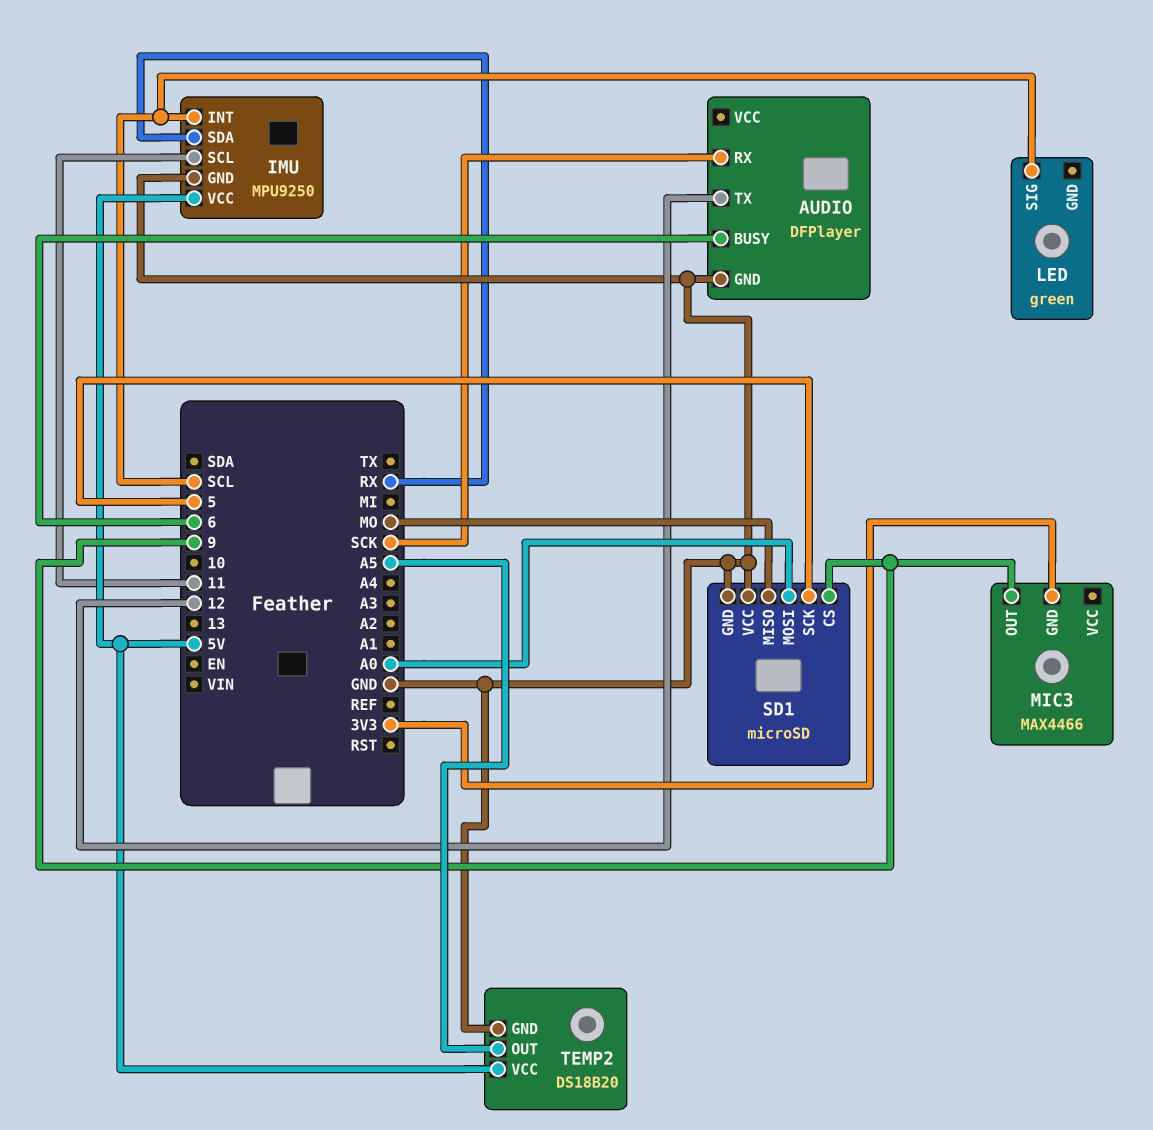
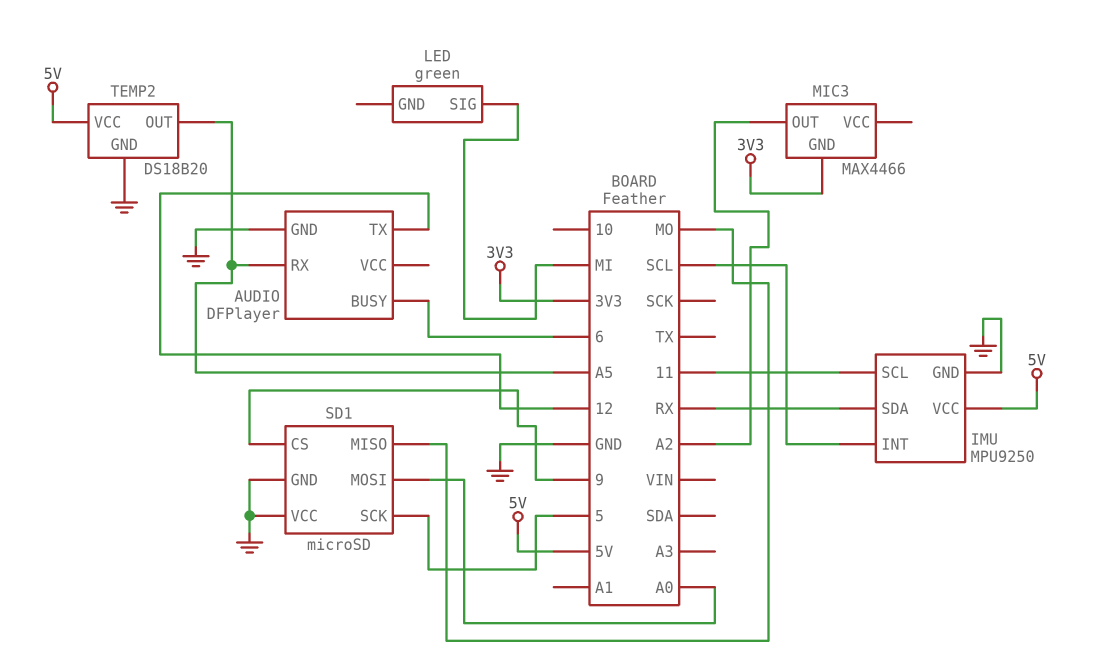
AUDIO pin RX: SCK -> A5
LED pin SIG: SCL -> MI
MIC3 pin OUT: 9 -> A2

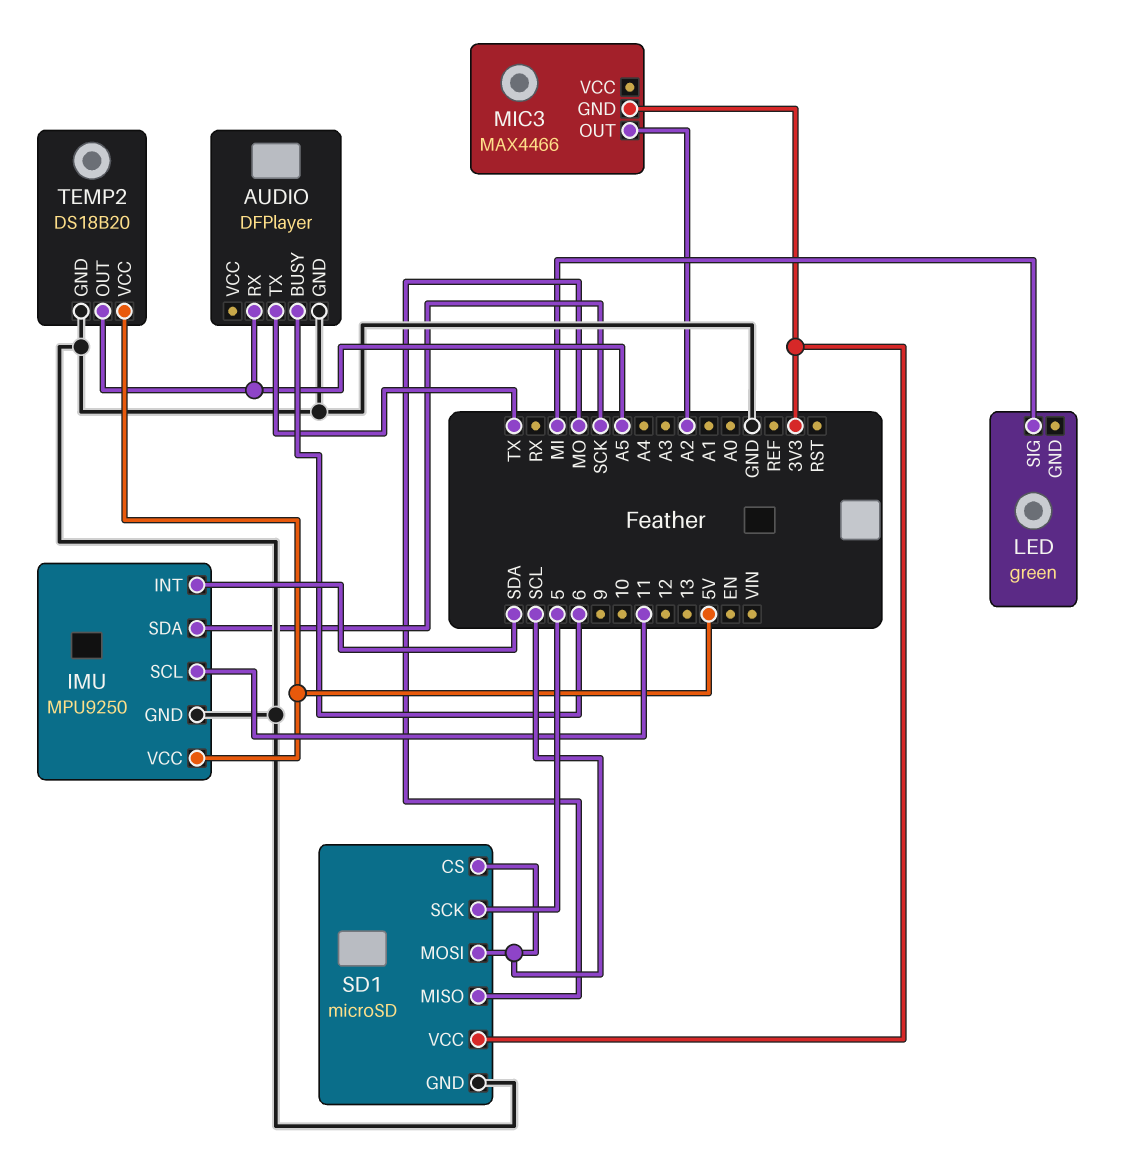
AUDIO pin TX: 12 -> TX
IMU pin INT: SCL -> SDA
IMU pin SDA: RX -> SCK
SD1 pin CS: 9 -> SCL
SD1 pin MOSI: A0 -> SCL
SD1 pin VCC: GND -> 3V3

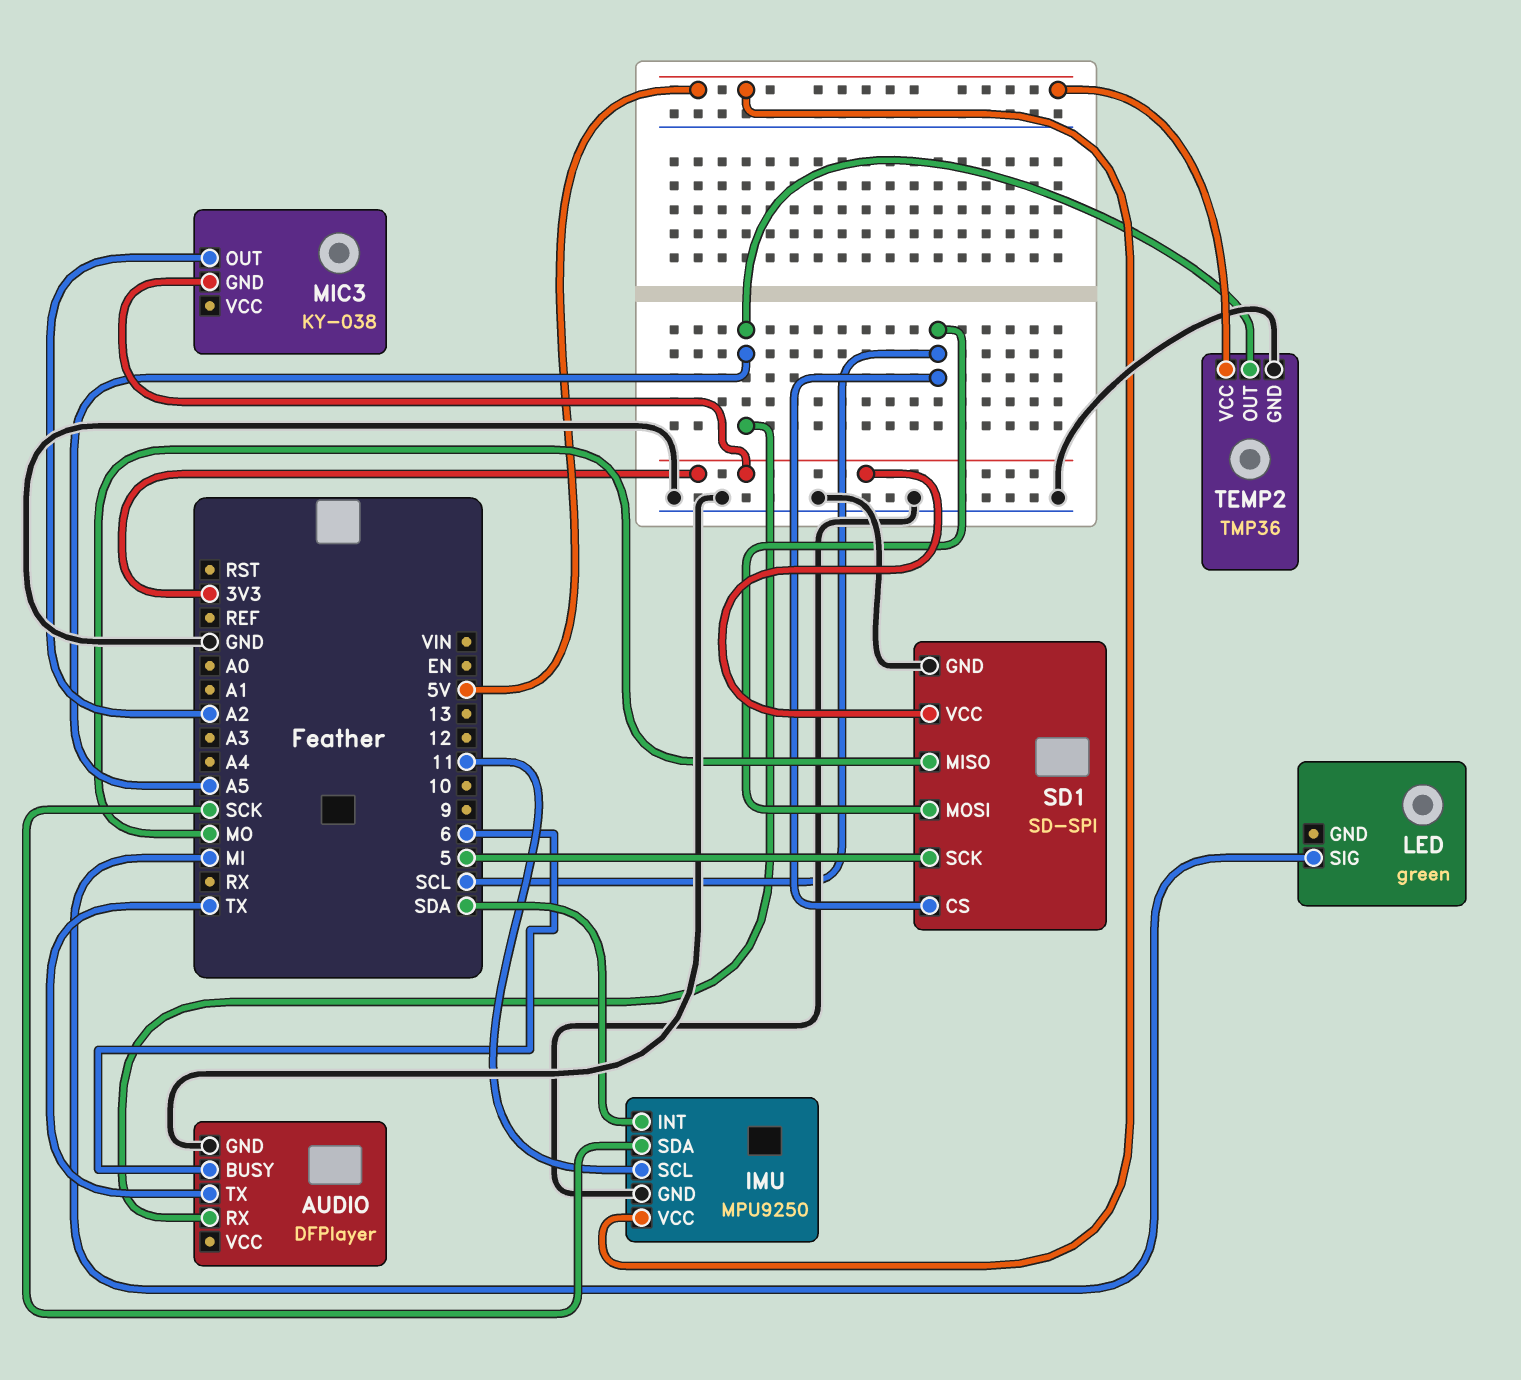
MIC3: MAX4466 -> KY-038
SD1: microSD -> SD-SPI
TEMP2: DS18B20 -> TMP36

